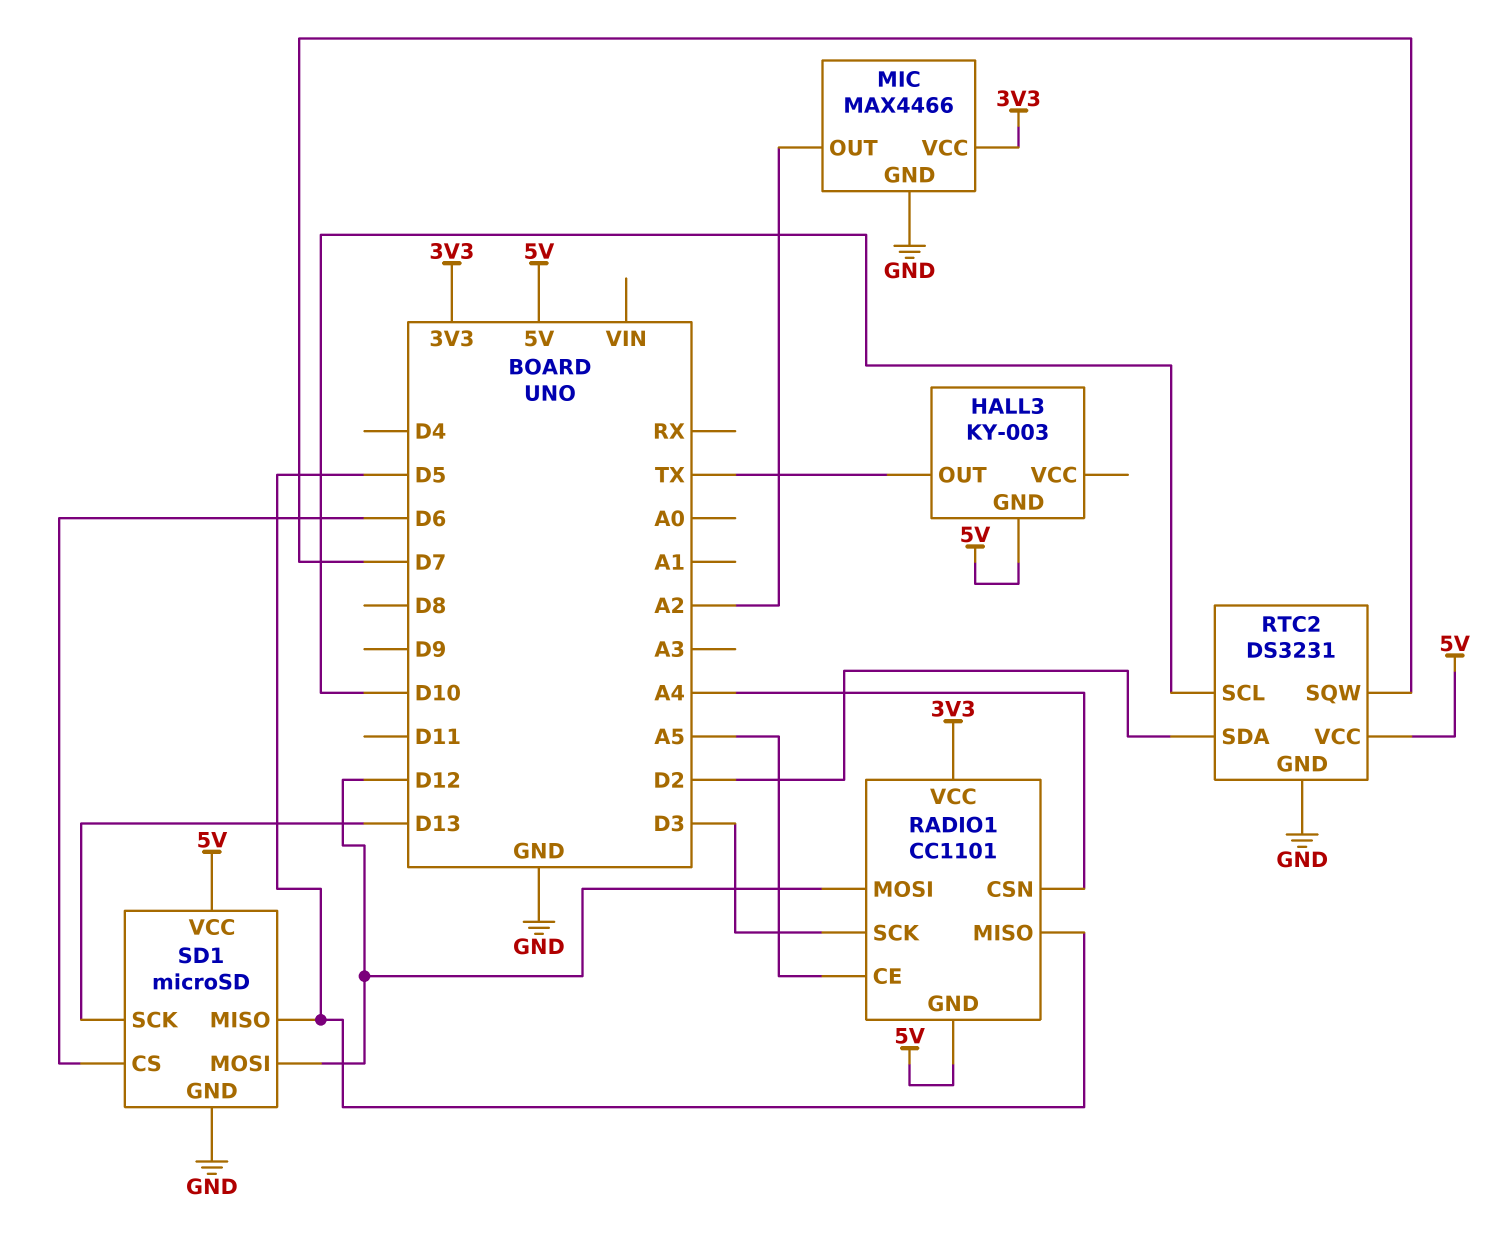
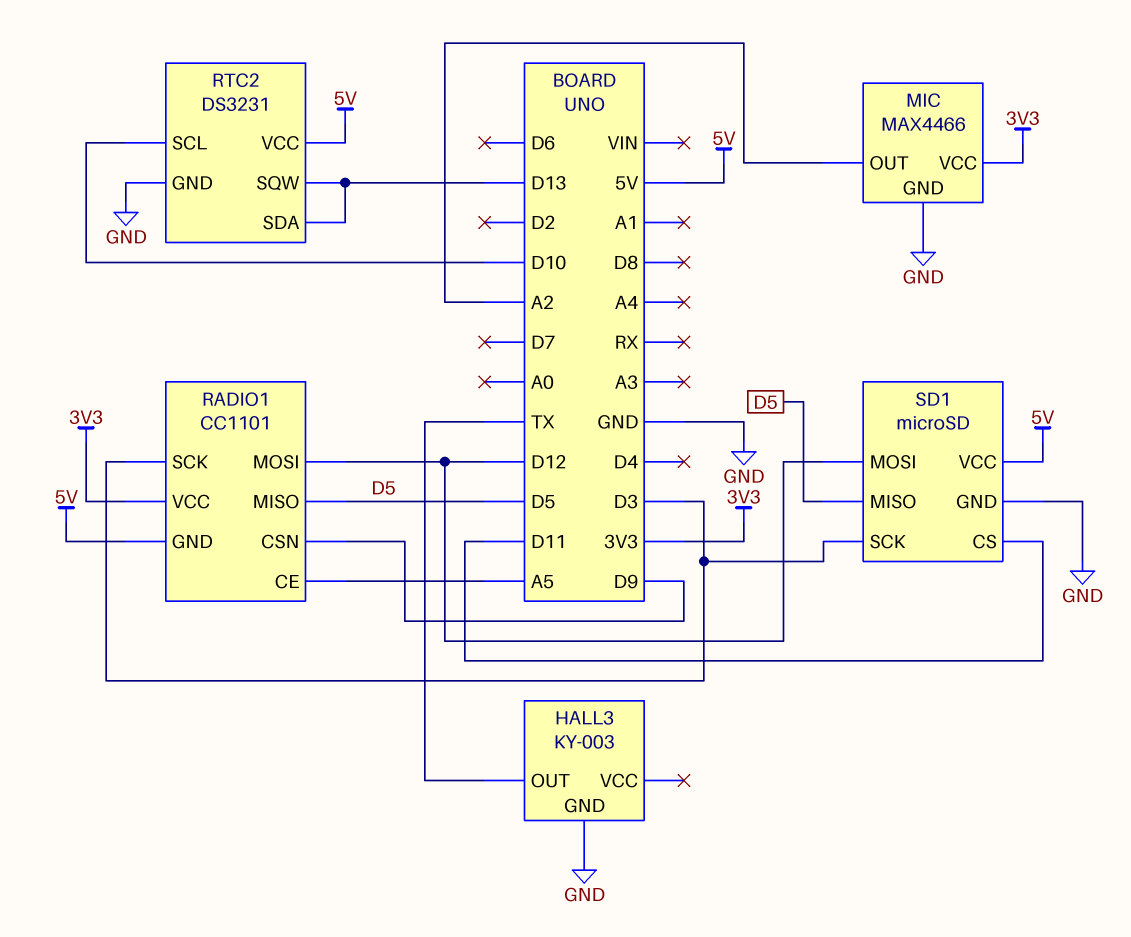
HALL3 pin GND: 5V -> GND
RADIO1 pin CSN: A4 -> D9
RTC2 pin SDA: D2 -> D13
RTC2 pin SQW: D7 -> D13
SD1 pin CS: D6 -> D11
SD1 pin SCK: D13 -> D3

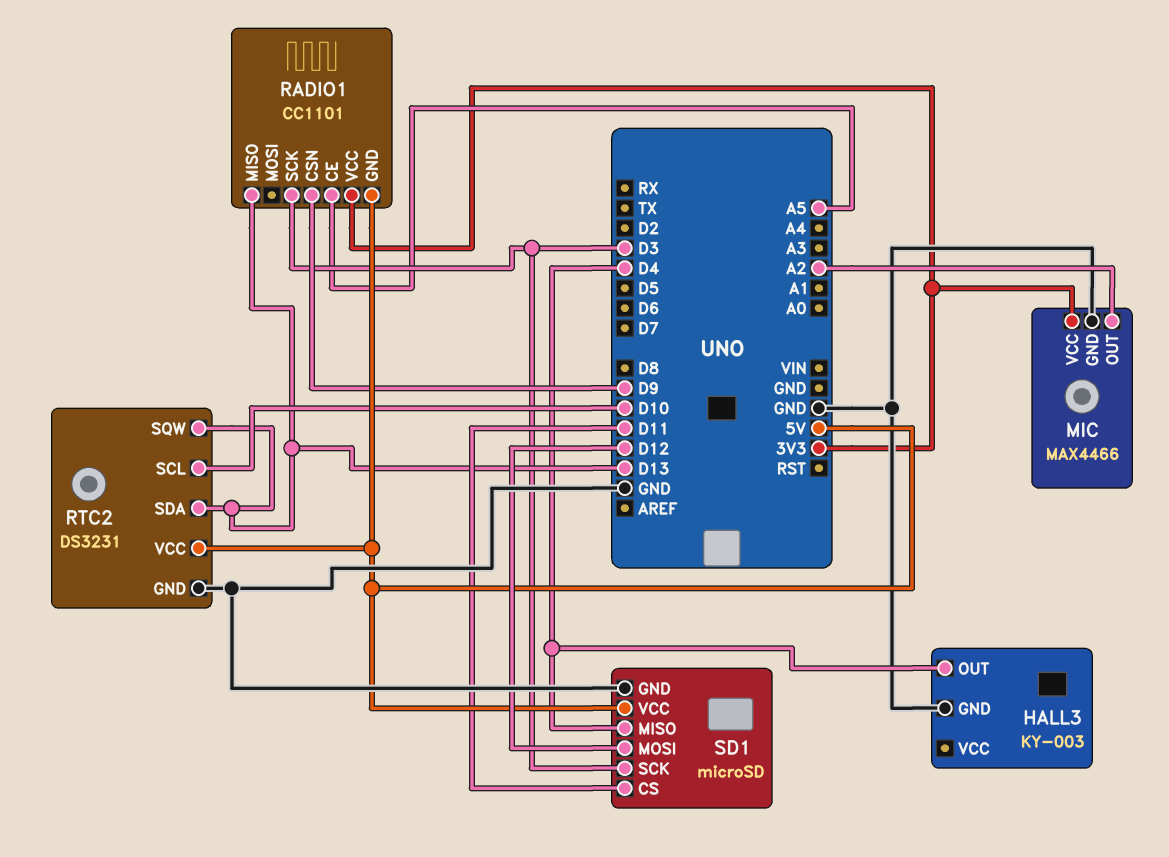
HALL3 pin OUT: TX -> D4
RADIO1 pin MISO: D5 -> D13
RADIO1 pin MOSI: D12 -> none
SD1 pin MISO: D5 -> D4

